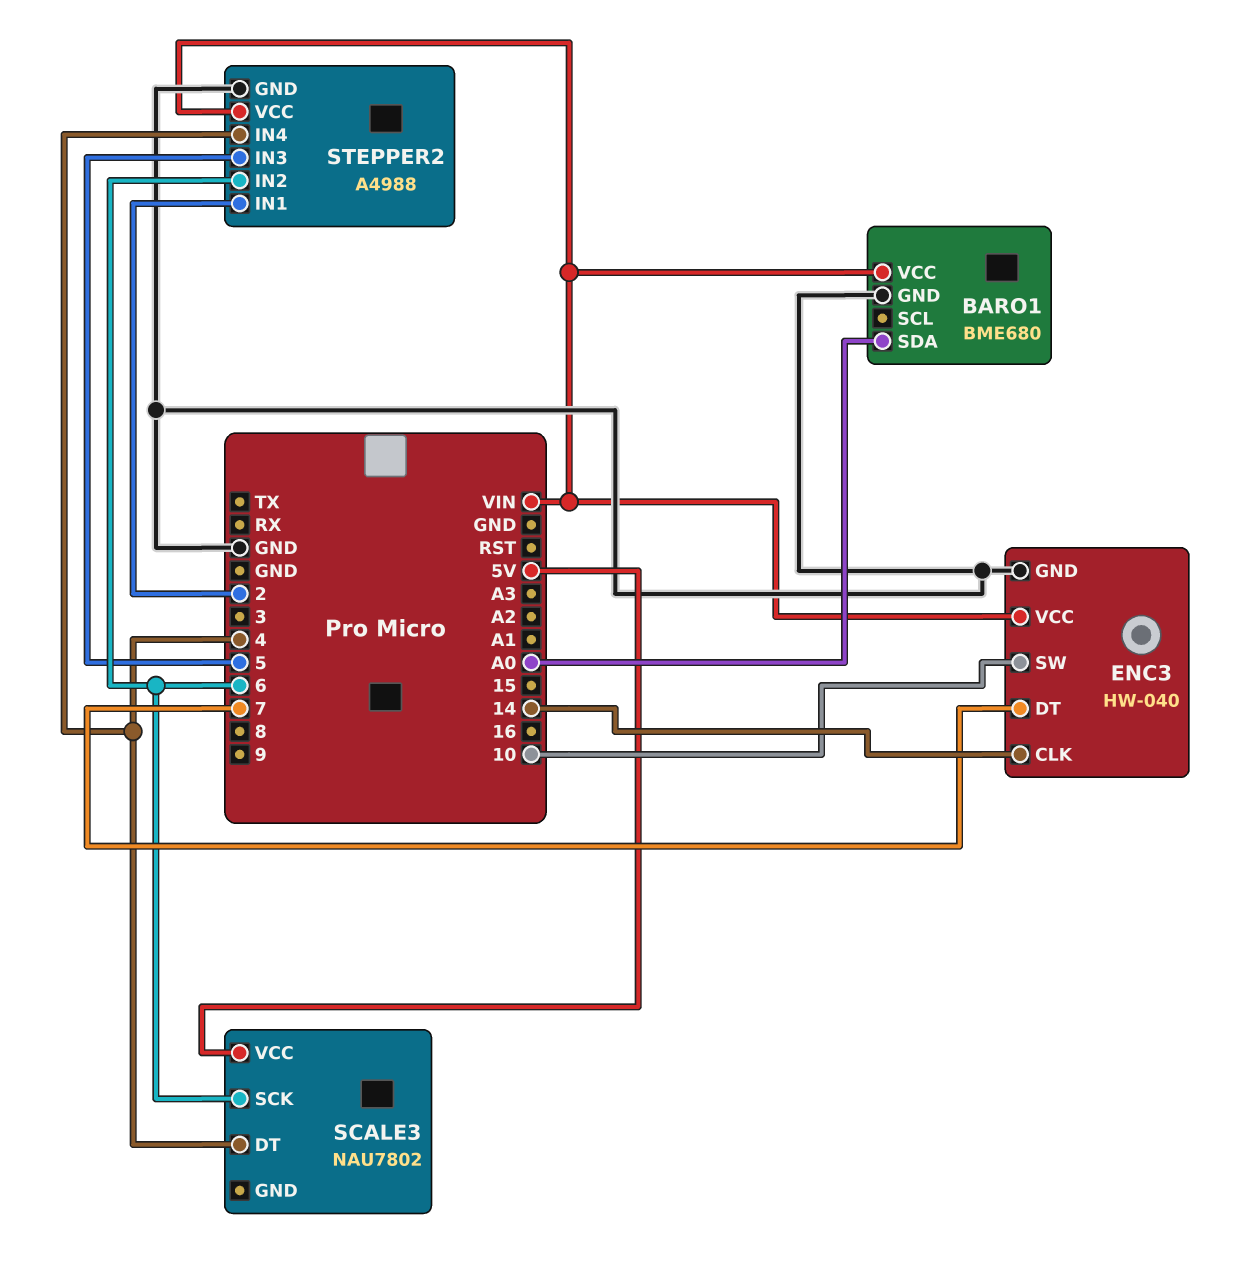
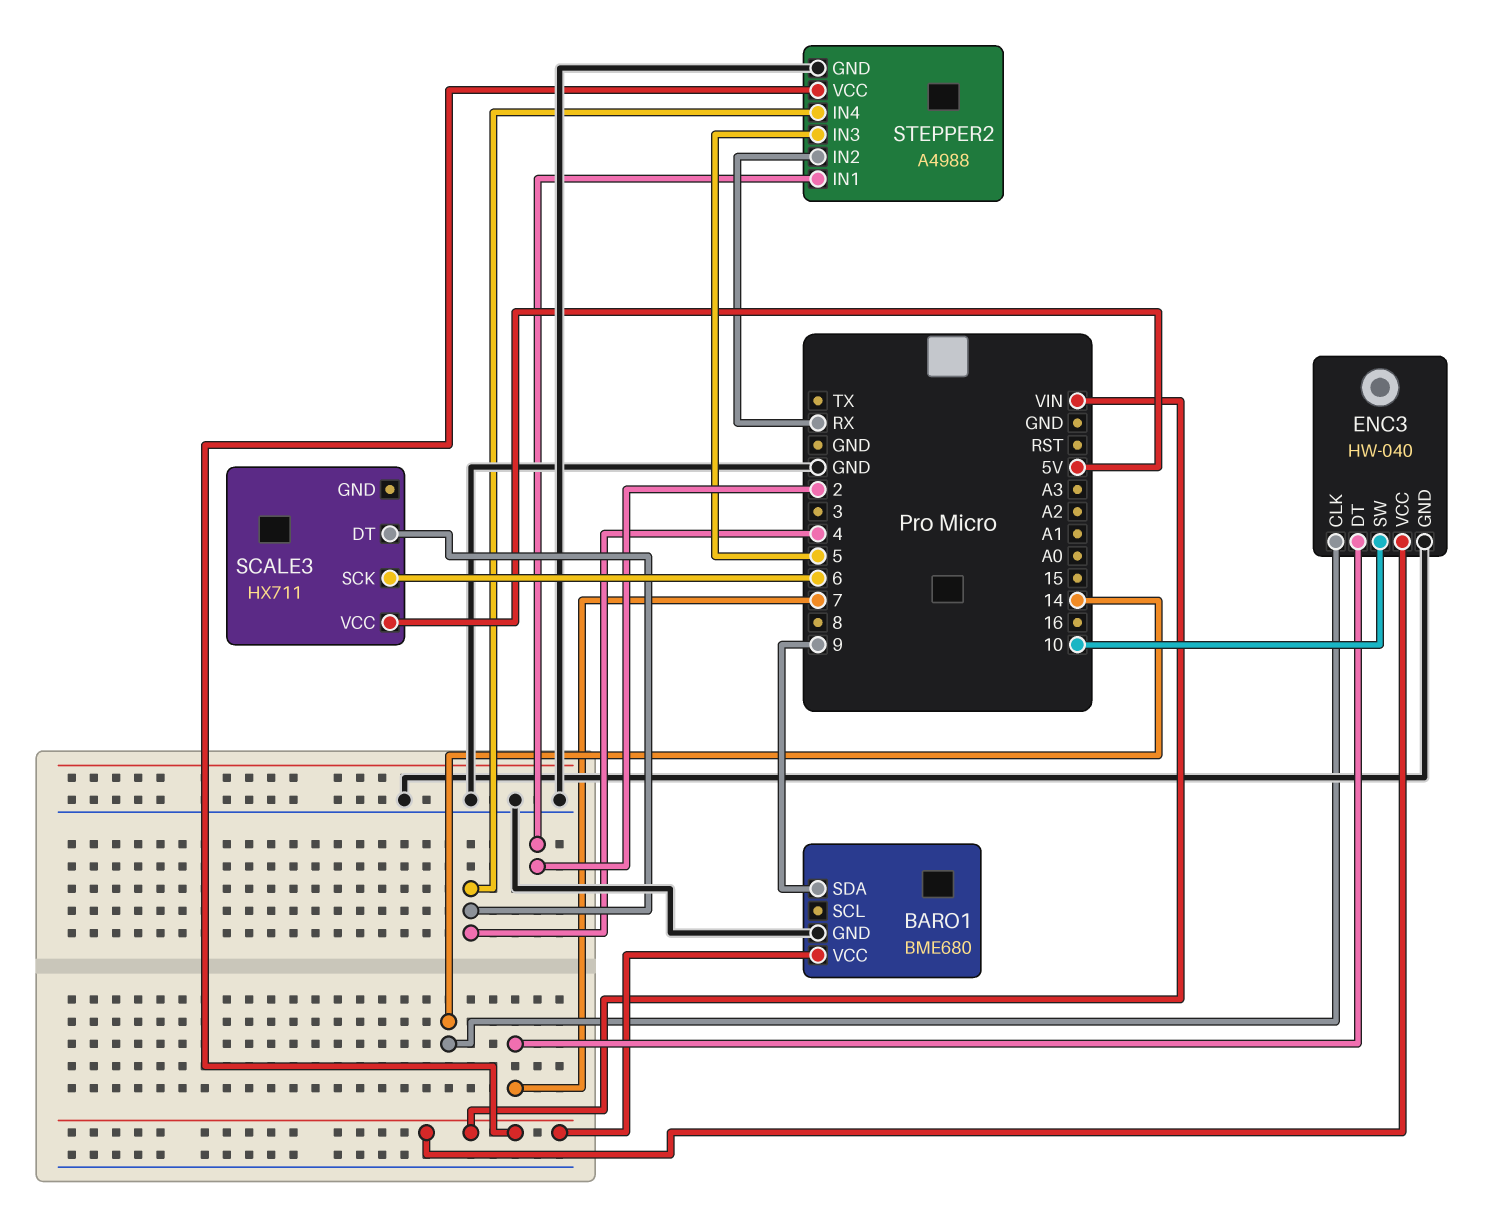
BARO1 pin SDA: A0 -> 9
SCALE3: NAU7802 -> HX711
STEPPER2 pin IN2: 6 -> RX

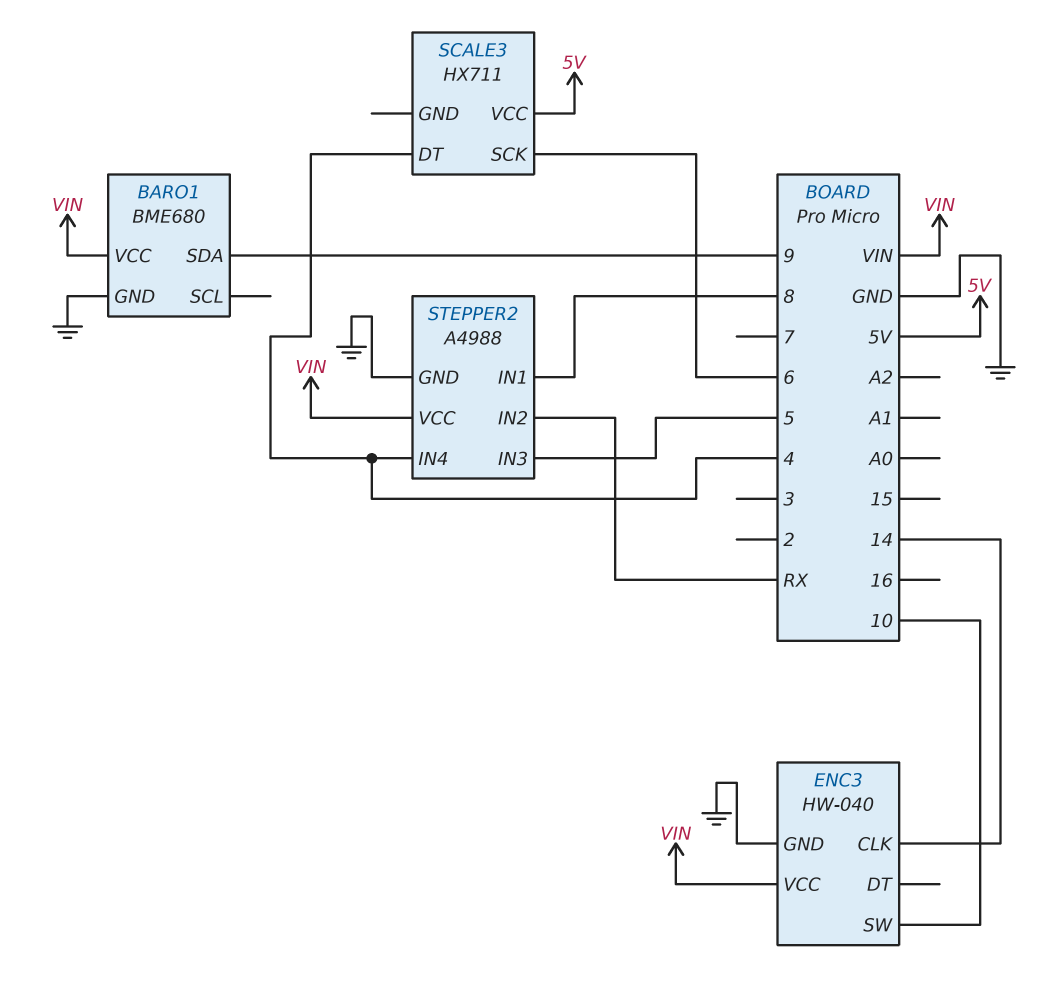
ENC3 pin DT: 7 -> none
STEPPER2 pin IN1: 2 -> 8

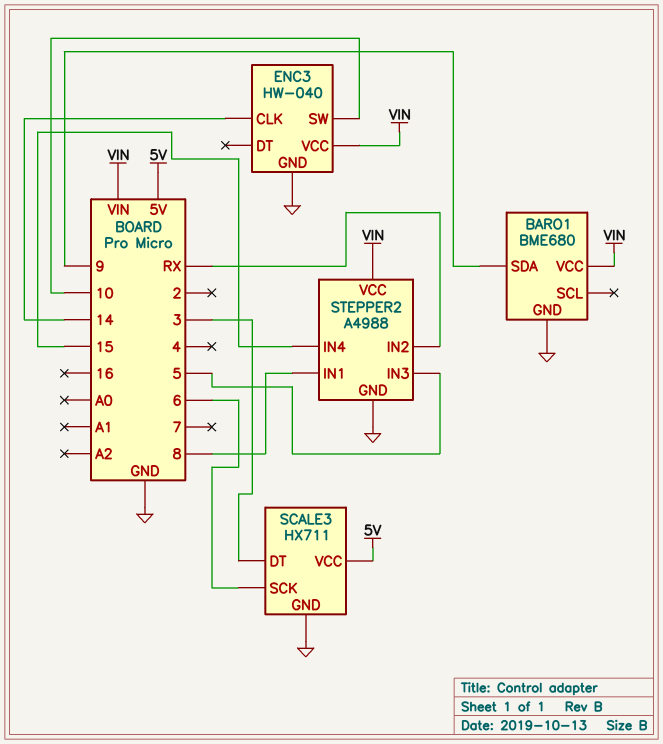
SCALE3 pin DT: 4 -> 3
SCALE3 pin GND: none -> GND
STEPPER2 pin IN4: 4 -> 15

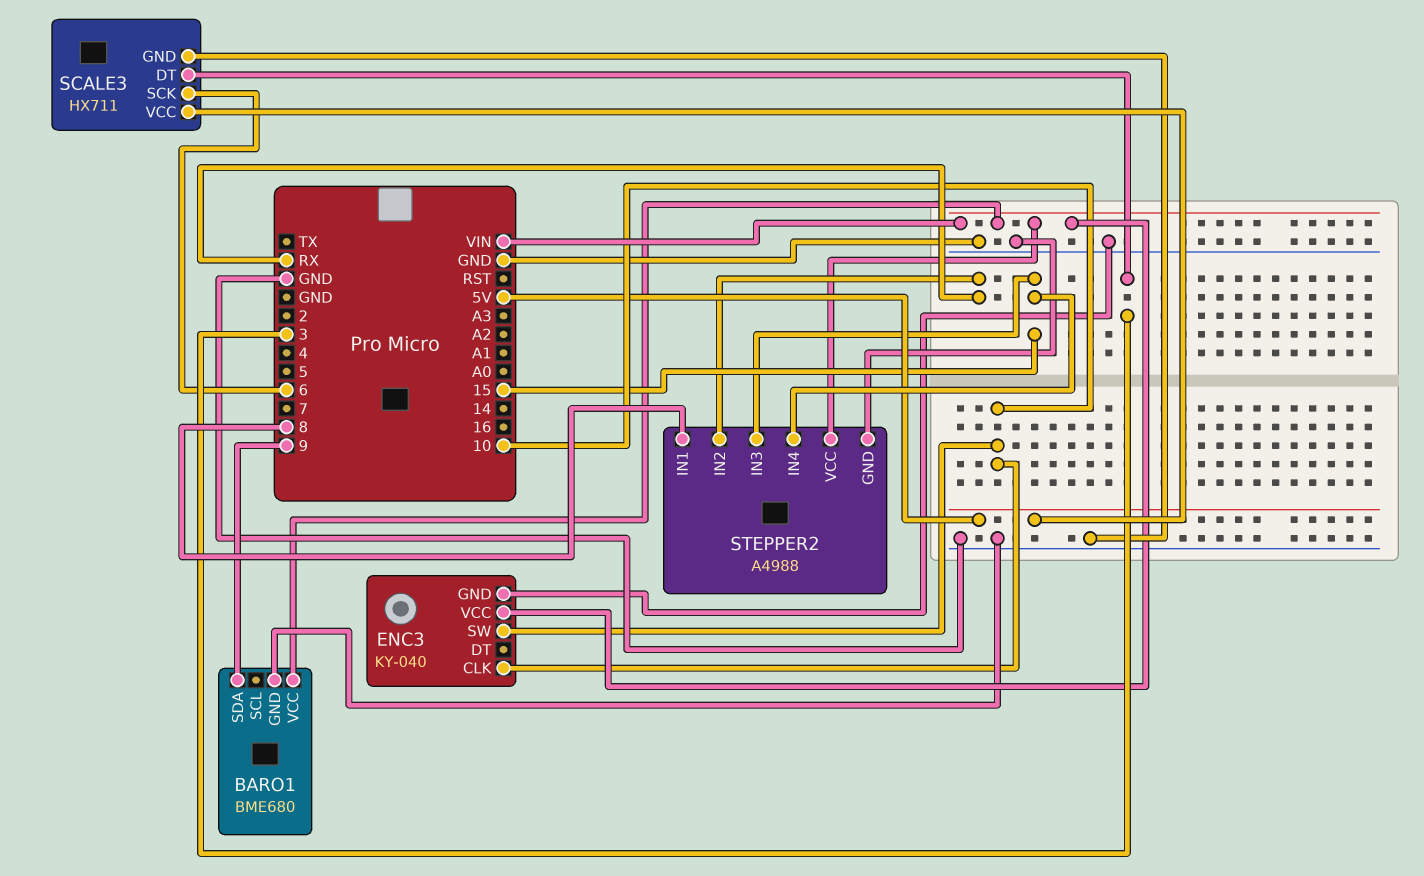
ENC3: HW-040 -> KY-040
ENC3 pin CLK: 14 -> 10
STEPPER2 pin IN3: 5 -> 15

